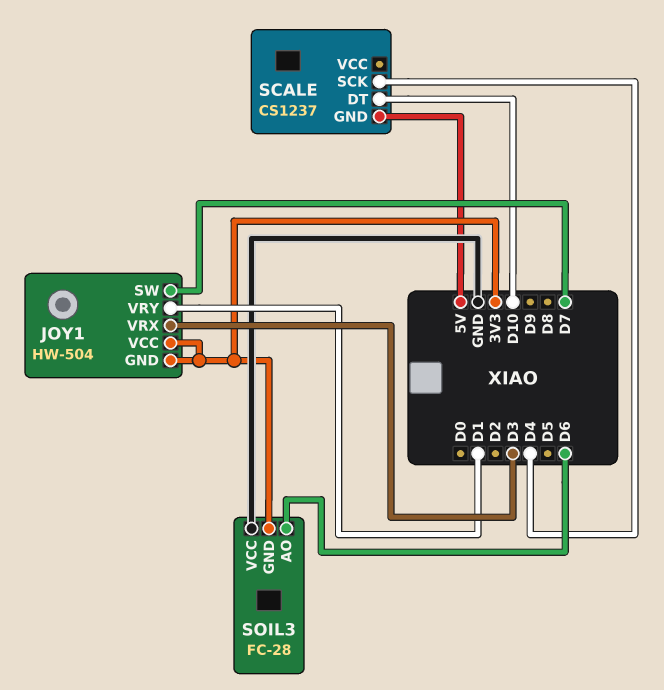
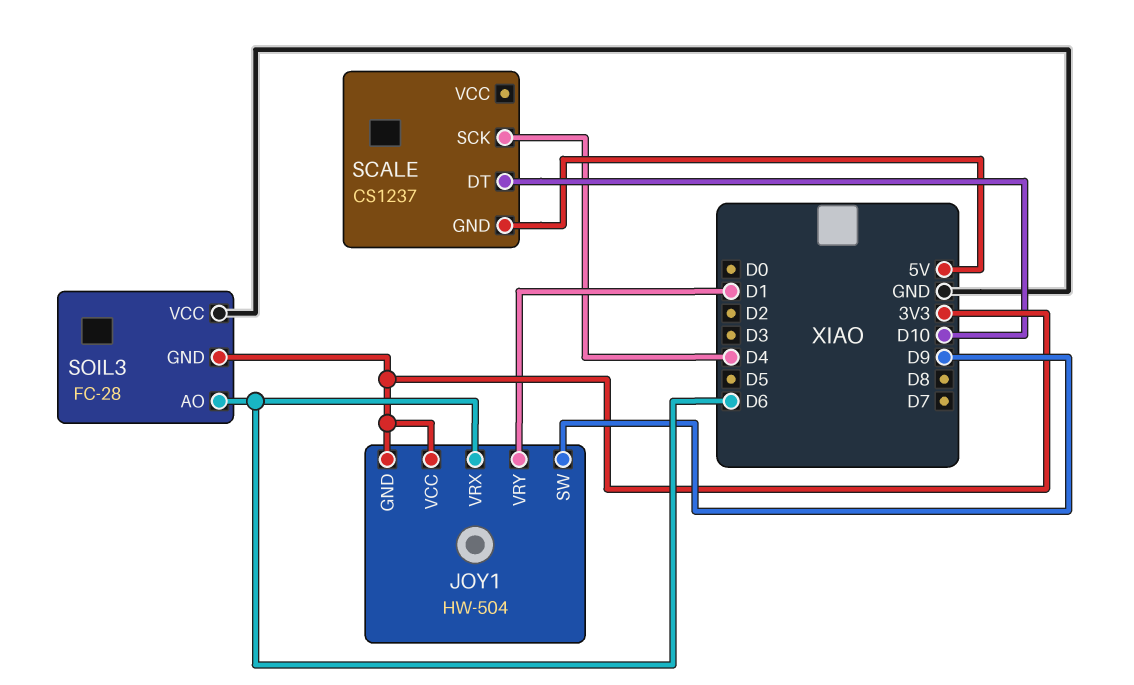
JOY1 pin SW: D7 -> D9
JOY1 pin VRX: D3 -> D6

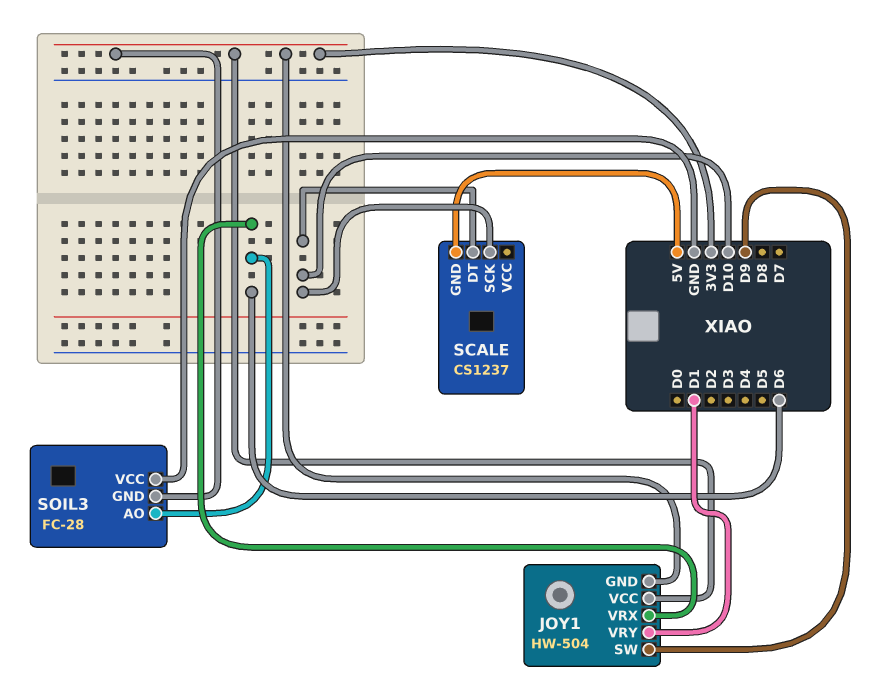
SCALE pin SCK: D4 -> D10

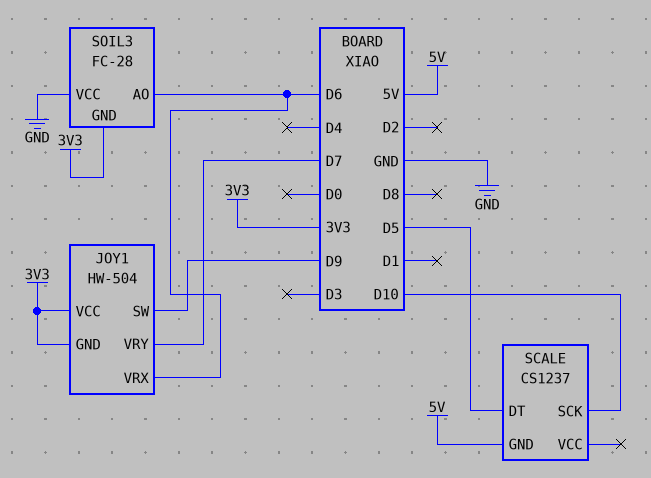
JOY1 pin VRY: D1 -> D7
SCALE pin DT: D10 -> D5

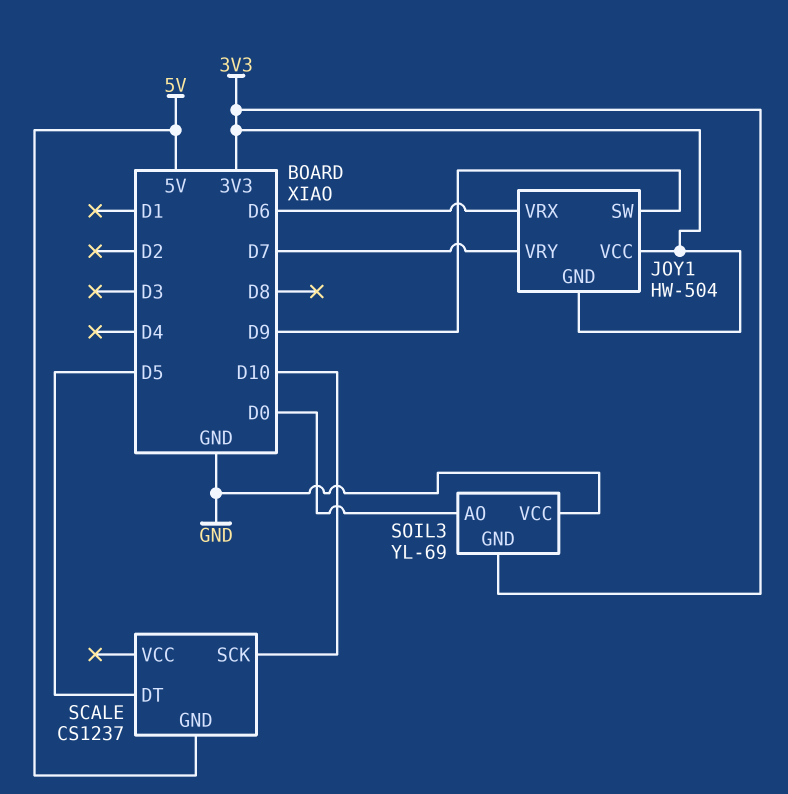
SOIL3: FC-28 -> YL-69
SOIL3 pin AO: D6 -> D0

